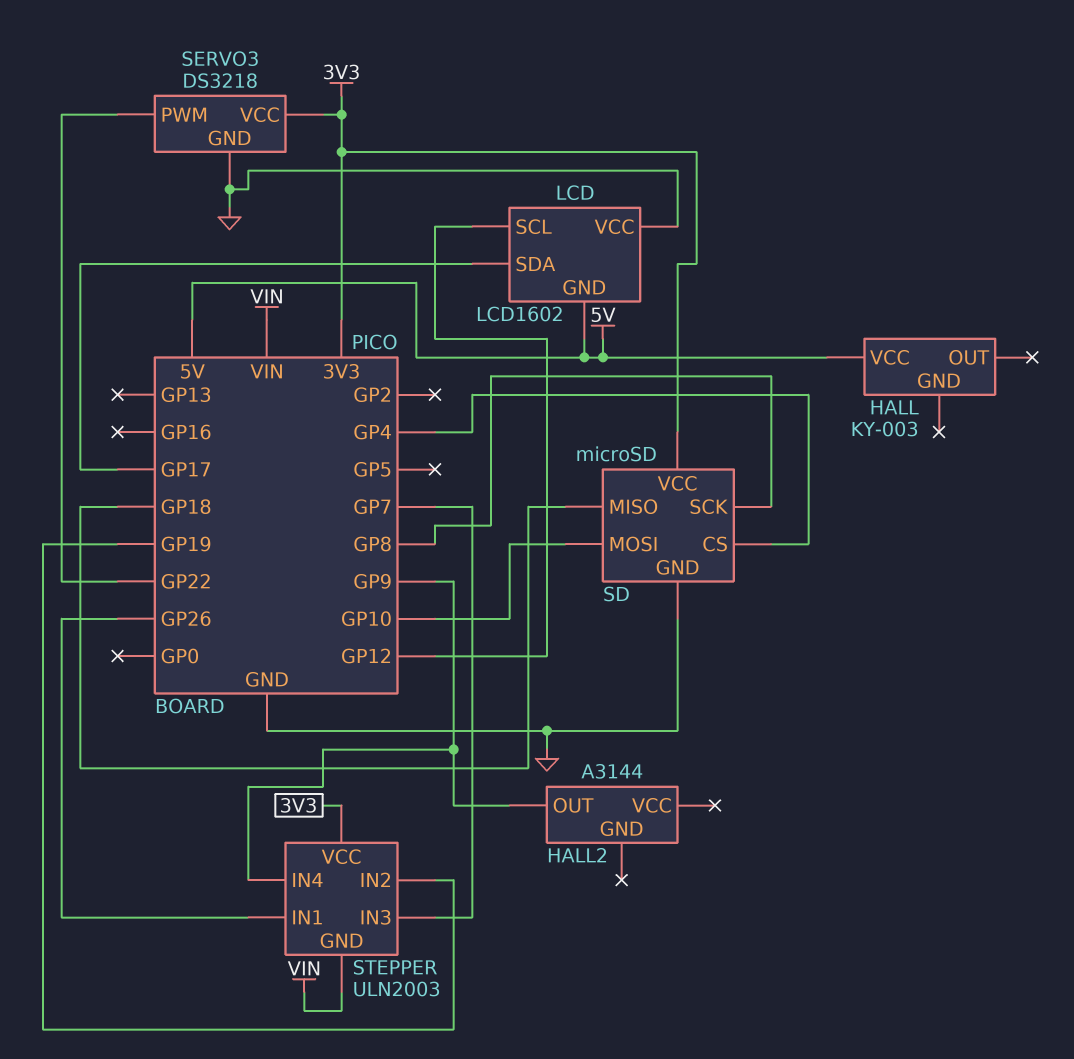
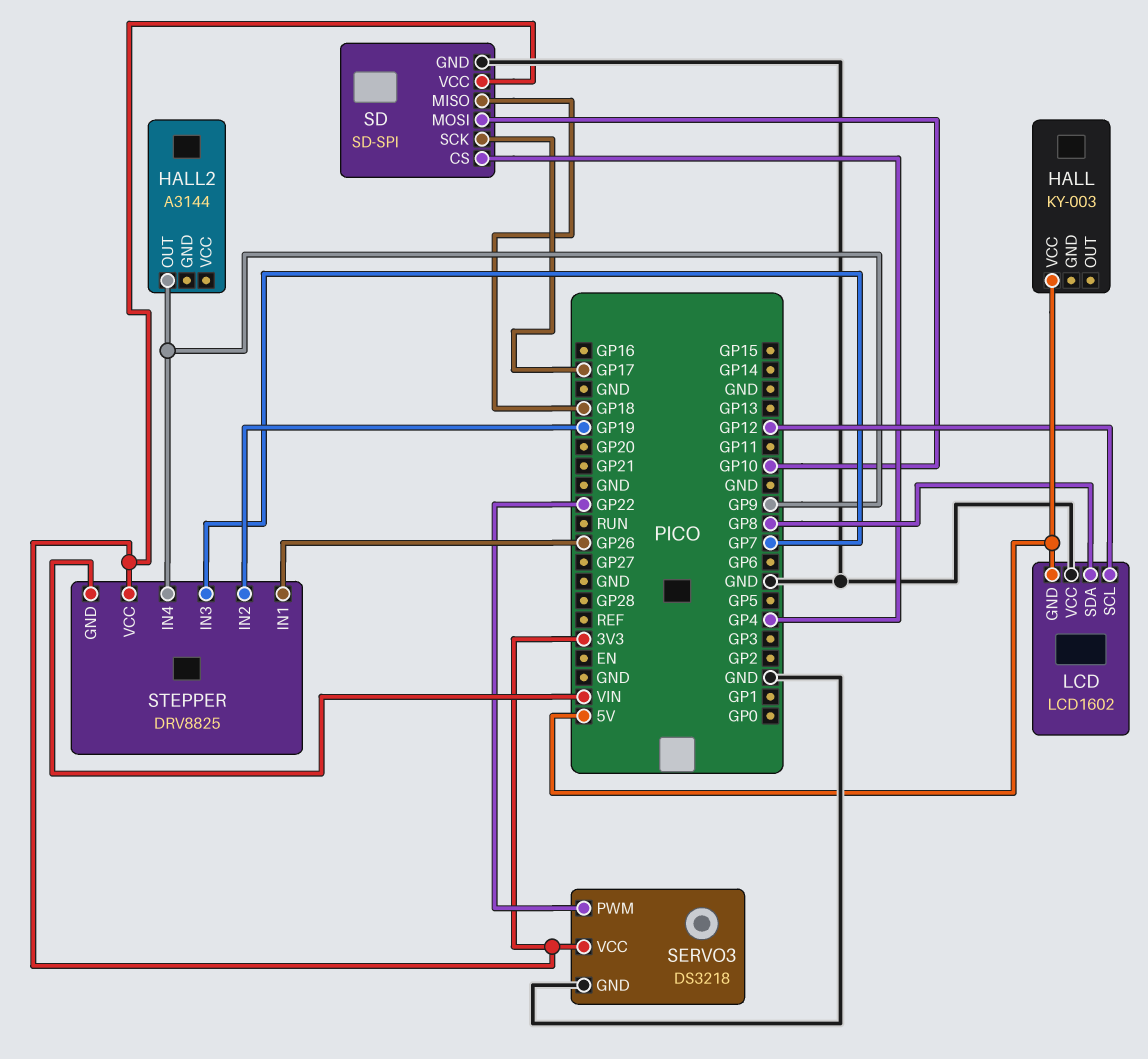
LCD pin SDA: GP17 -> GP8
SD: microSD -> SD-SPI
SD pin SCK: GP8 -> GP17
STEPPER: ULN2003 -> DRV8825

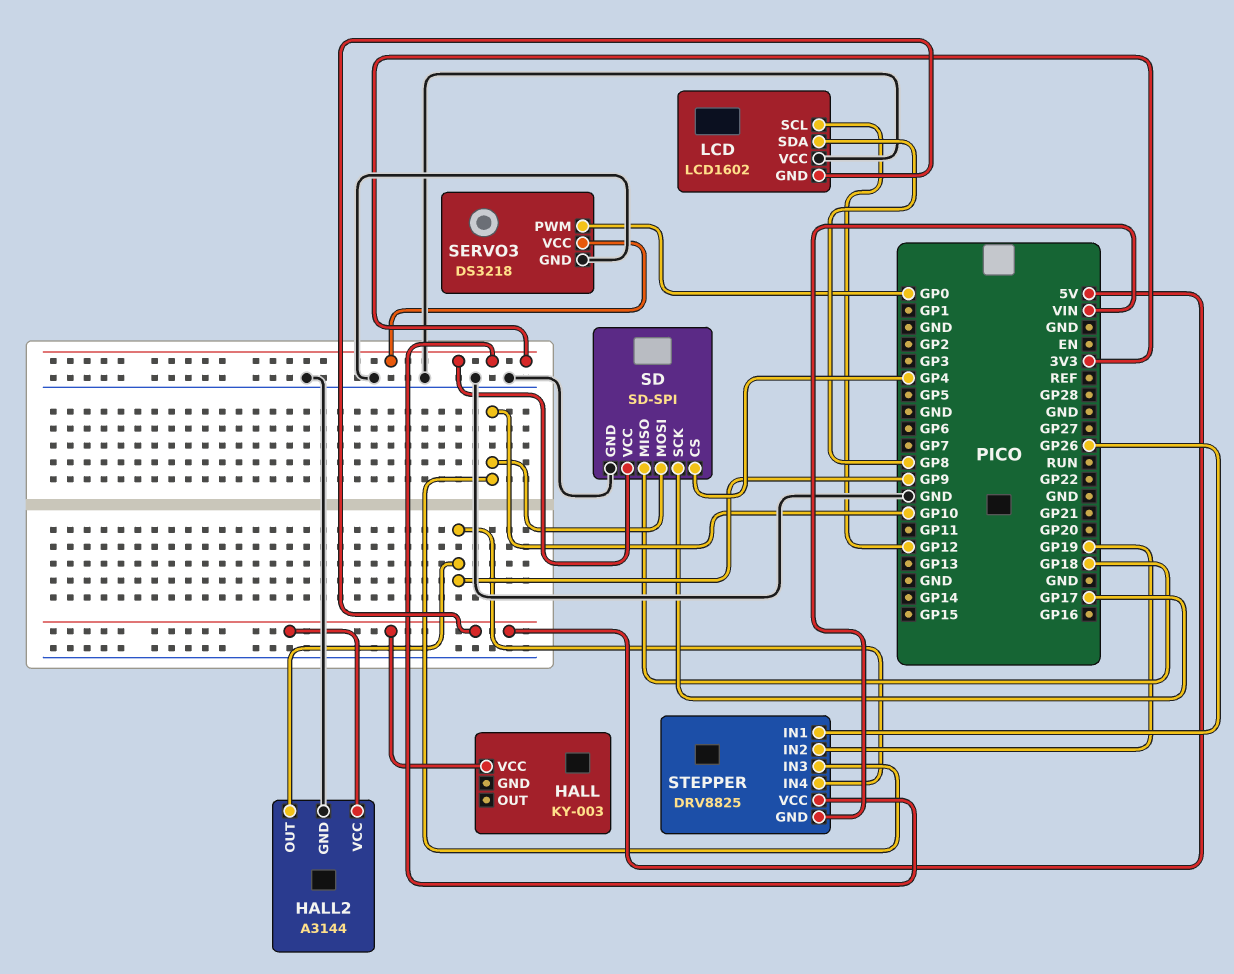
HALL2 pin GND: none -> GND
HALL2 pin VCC: none -> 5V
SERVO3 pin PWM: GP22 -> GP0
STEPPER pin IN3: GP7 -> GP10

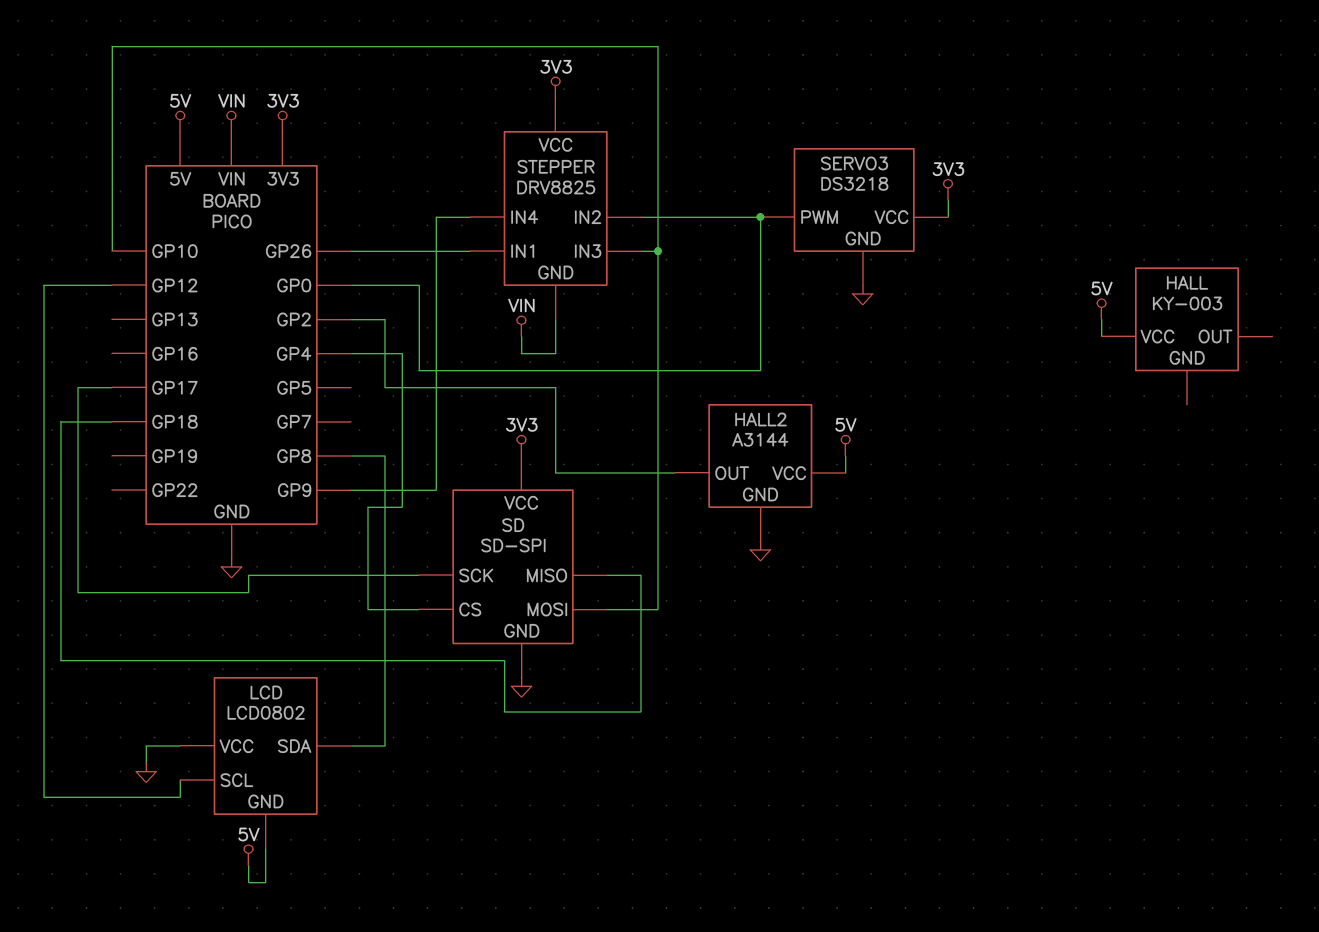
HALL2 pin OUT: GP9 -> GP2
LCD: LCD1602 -> LCD0802
STEPPER pin IN2: GP19 -> GP0

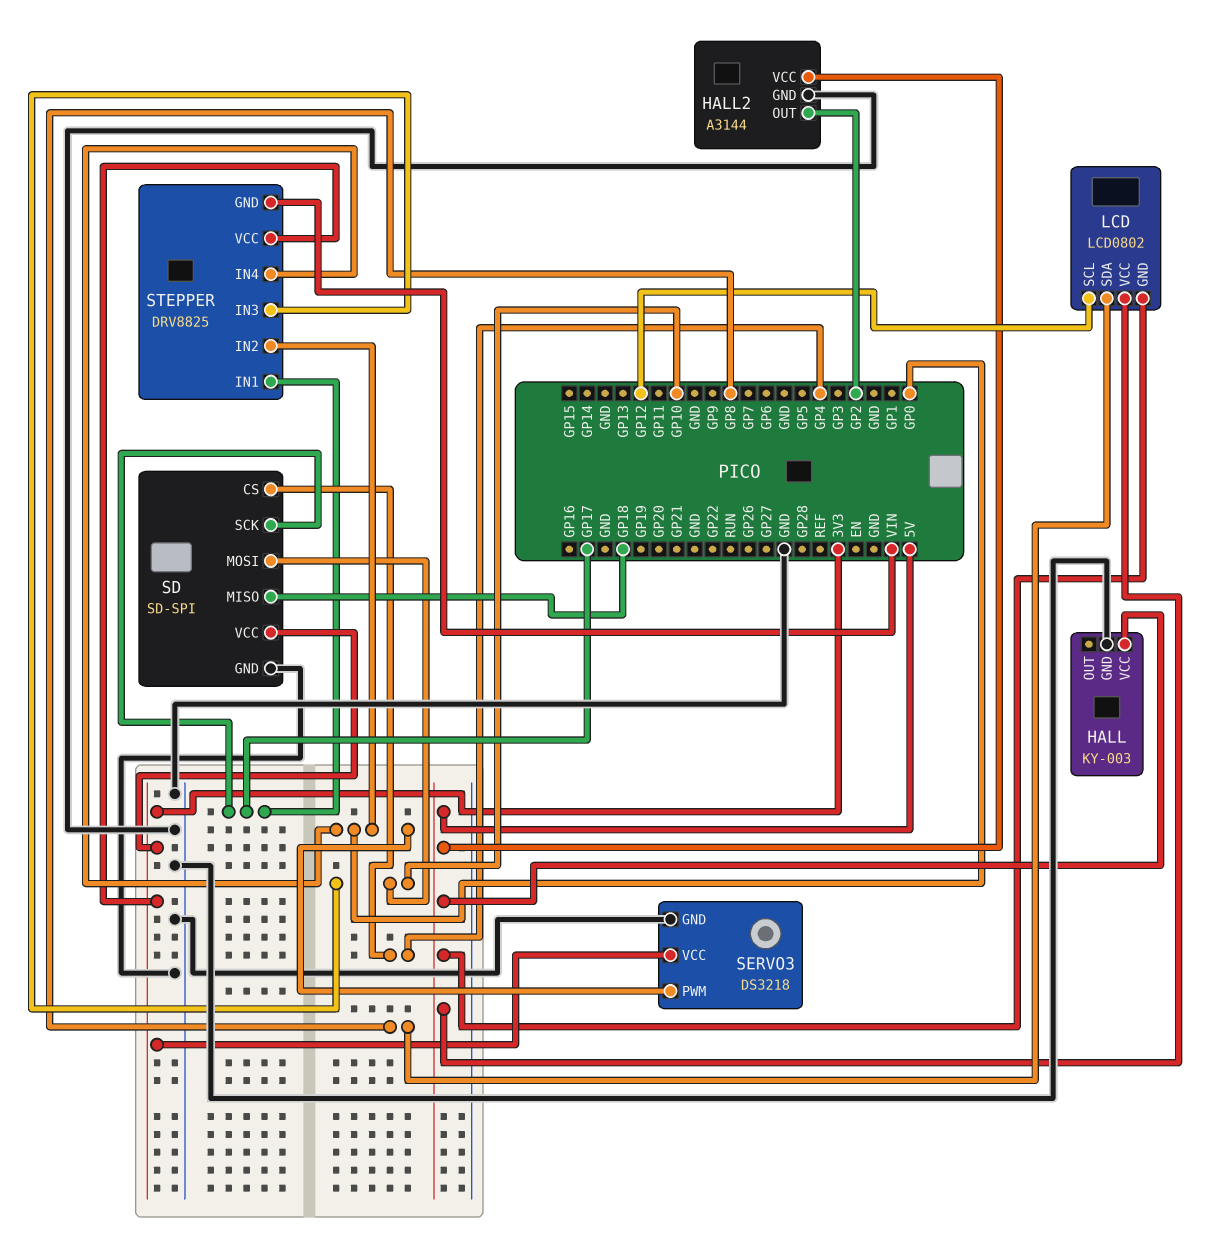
HALL pin GND: none -> GND
LCD pin VCC: GND -> 5V
STEPPER pin IN1: GP26 -> GP17
STEPPER pin IN4: GP9 -> GP0

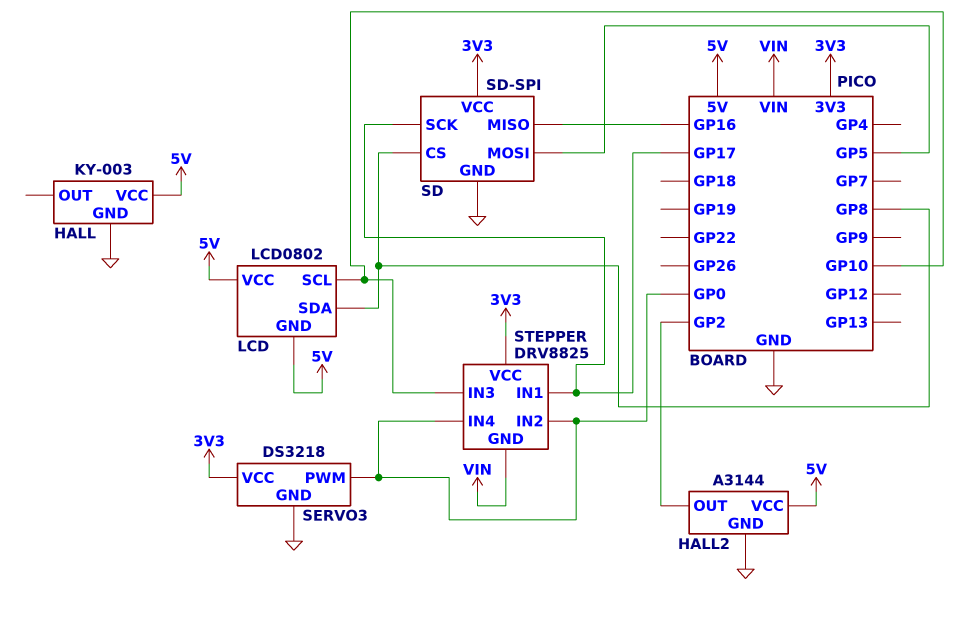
LCD pin SCL: GP12 -> GP10
SD pin CS: GP4 -> GP8
SD pin MISO: GP18 -> GP16
SD pin MOSI: GP10 -> GP5

